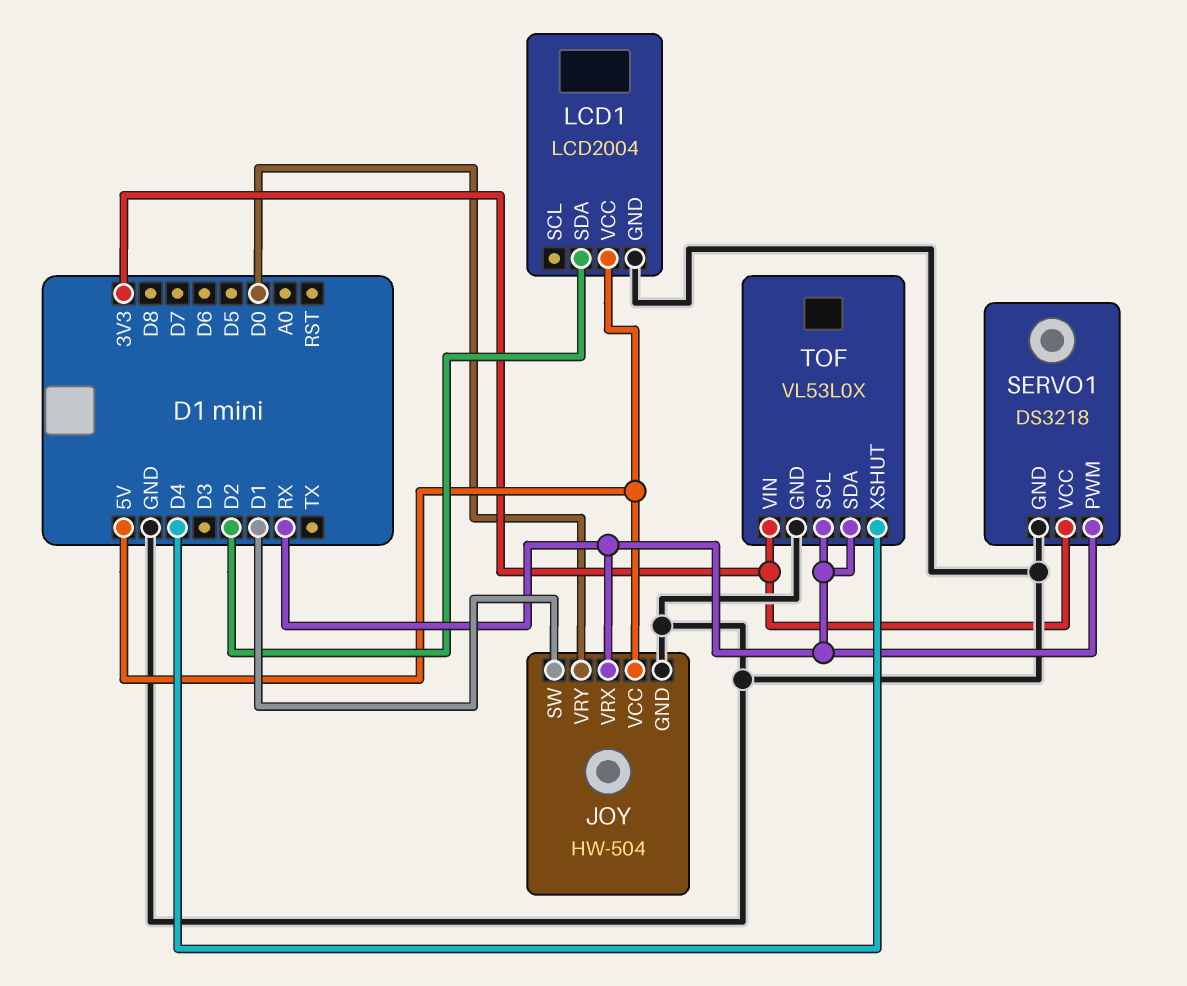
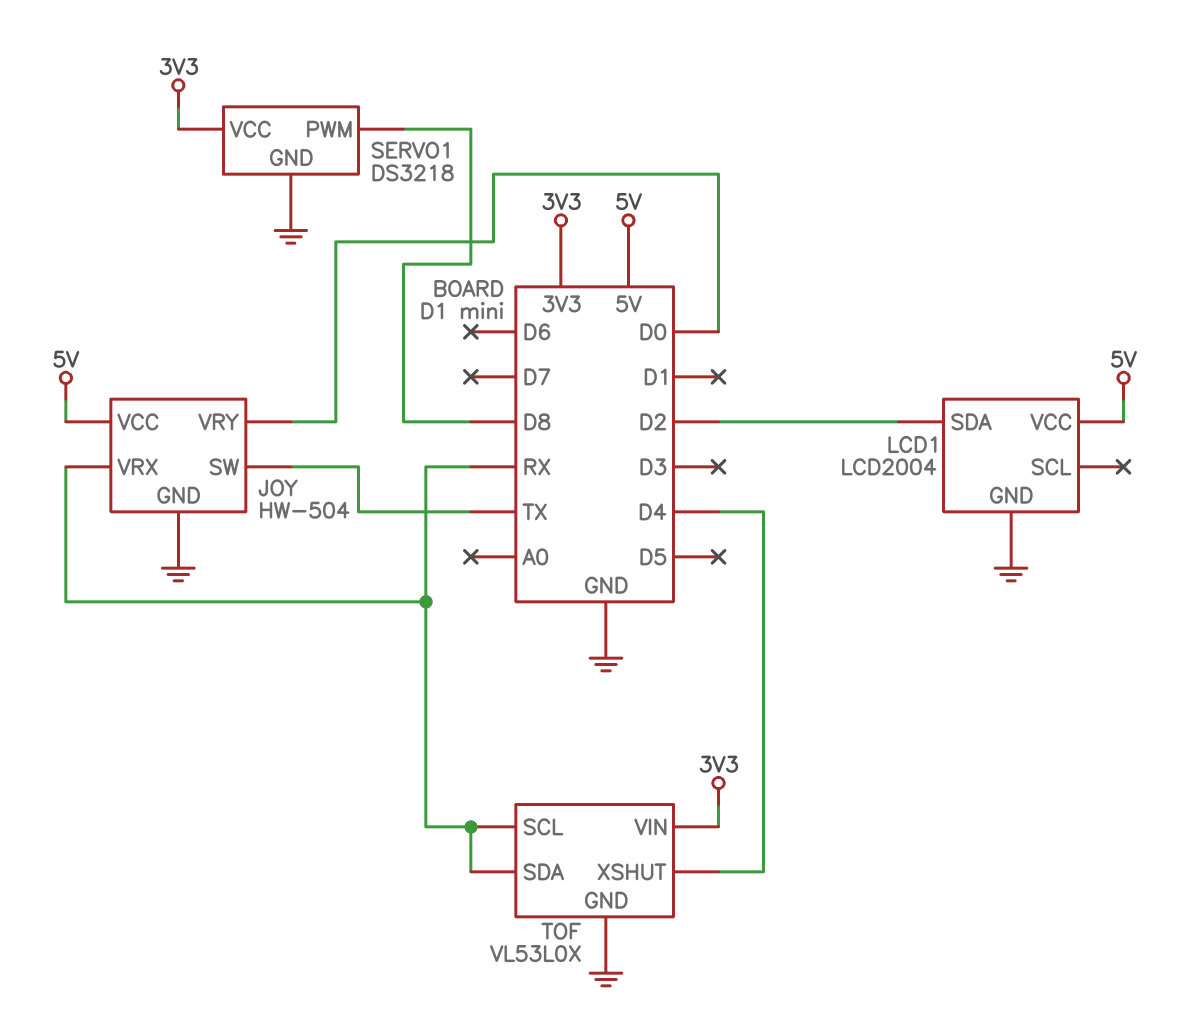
JOY pin SW: D1 -> TX
SERVO1 pin PWM: RX -> D8

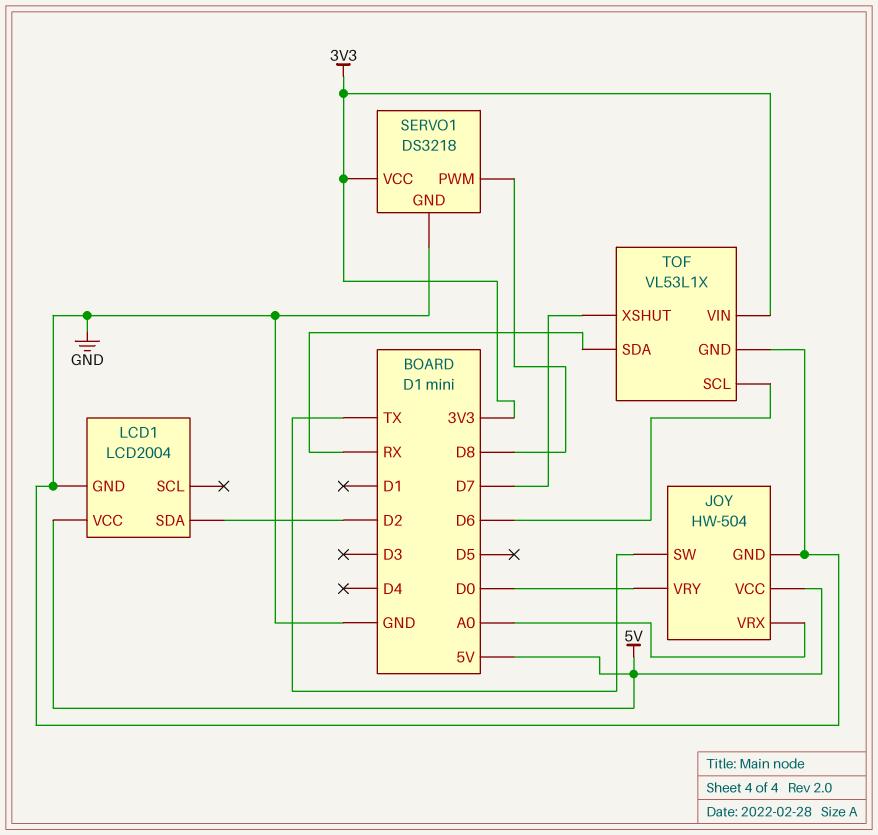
JOY pin VRX: RX -> A0
TOF: VL53L0X -> VL53L1X
TOF pin SCL: RX -> D6
TOF pin XSHUT: D4 -> D7

